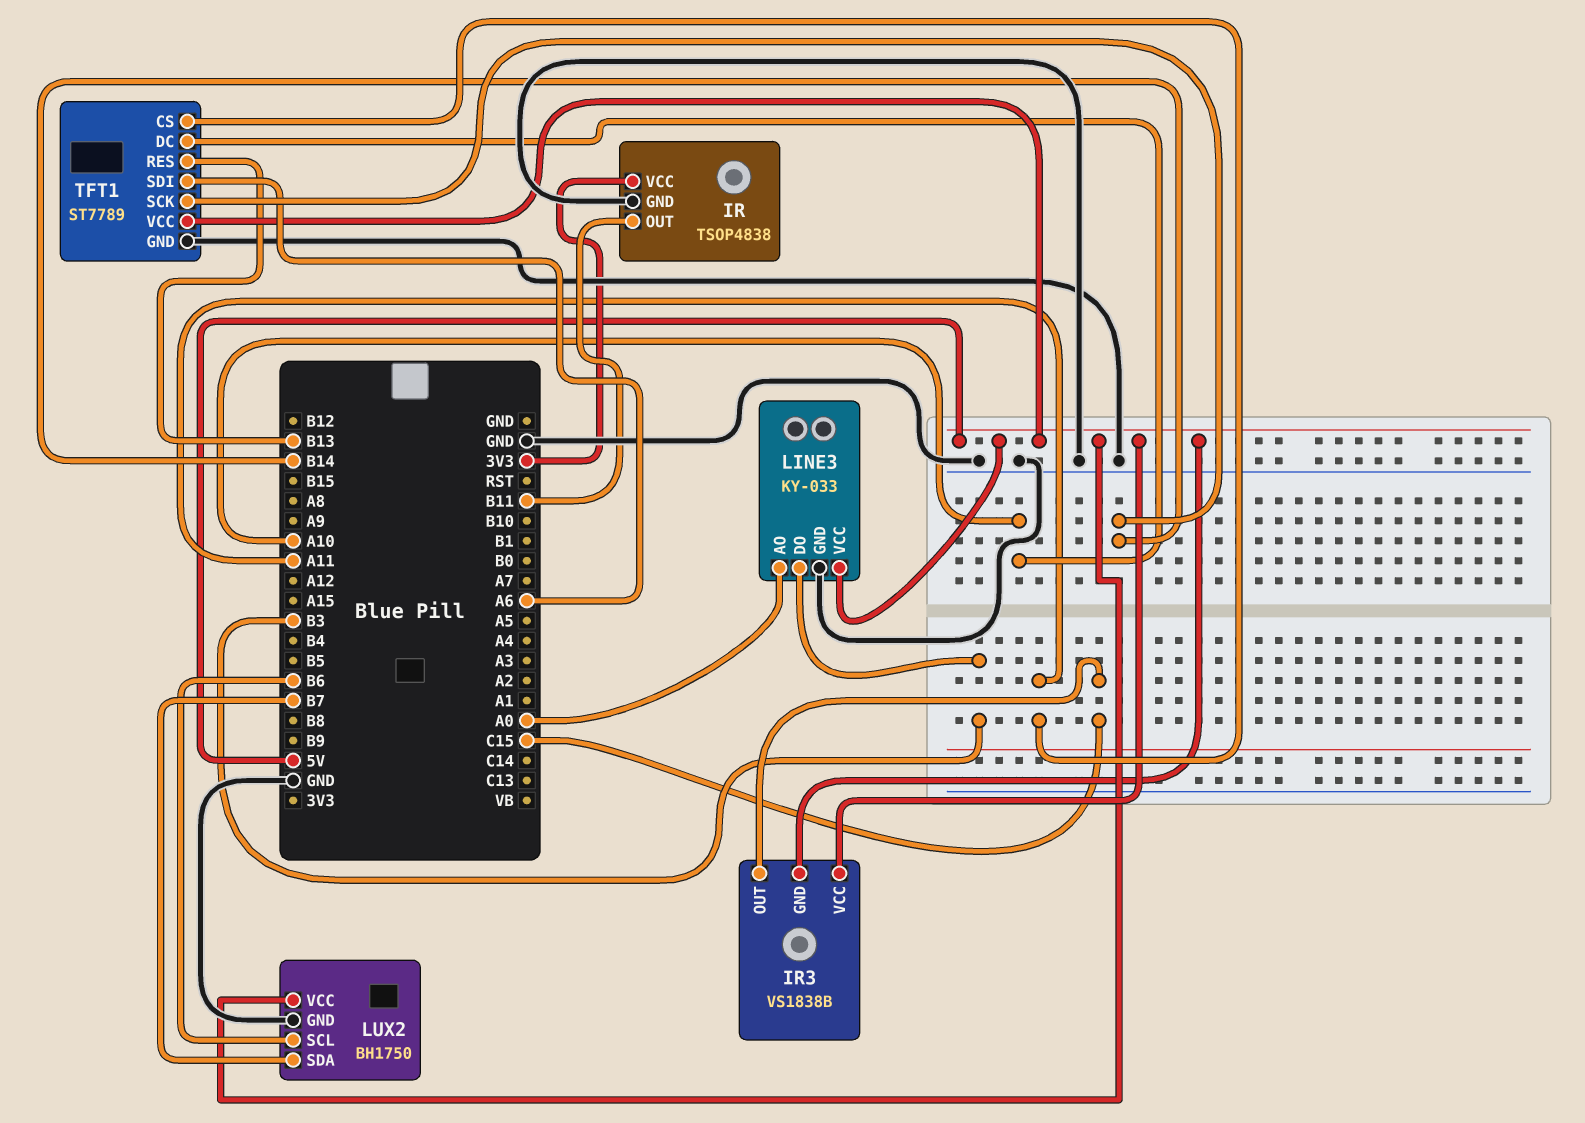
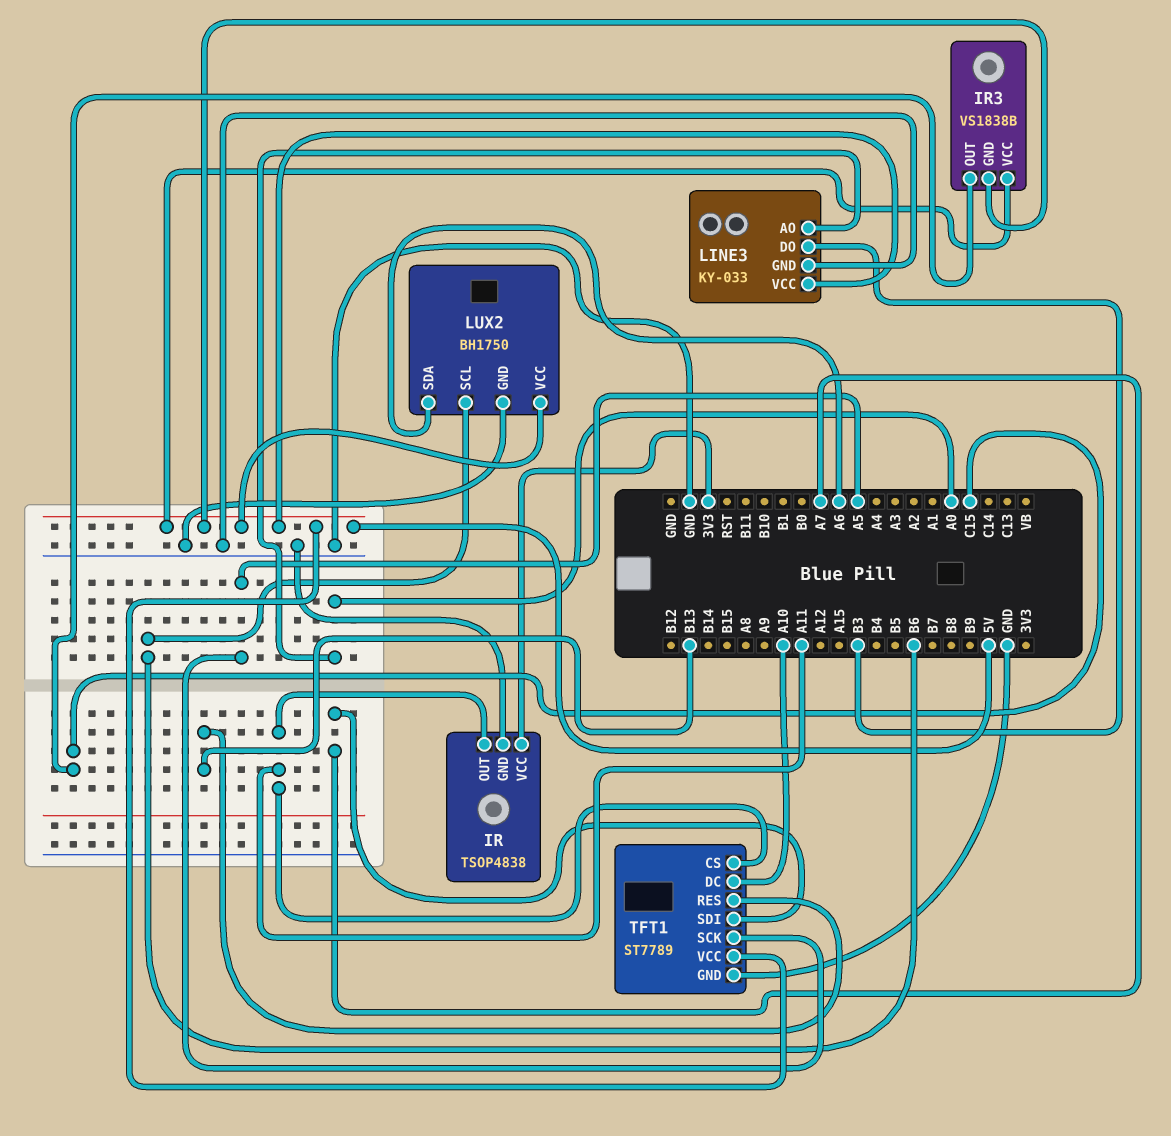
IR pin OUT: B11 -> A11
LUX2 pin SDA: B7 -> A6
TFT1 pin SCK: B14 -> A5
TFT1 pin SDI: A6 -> A7

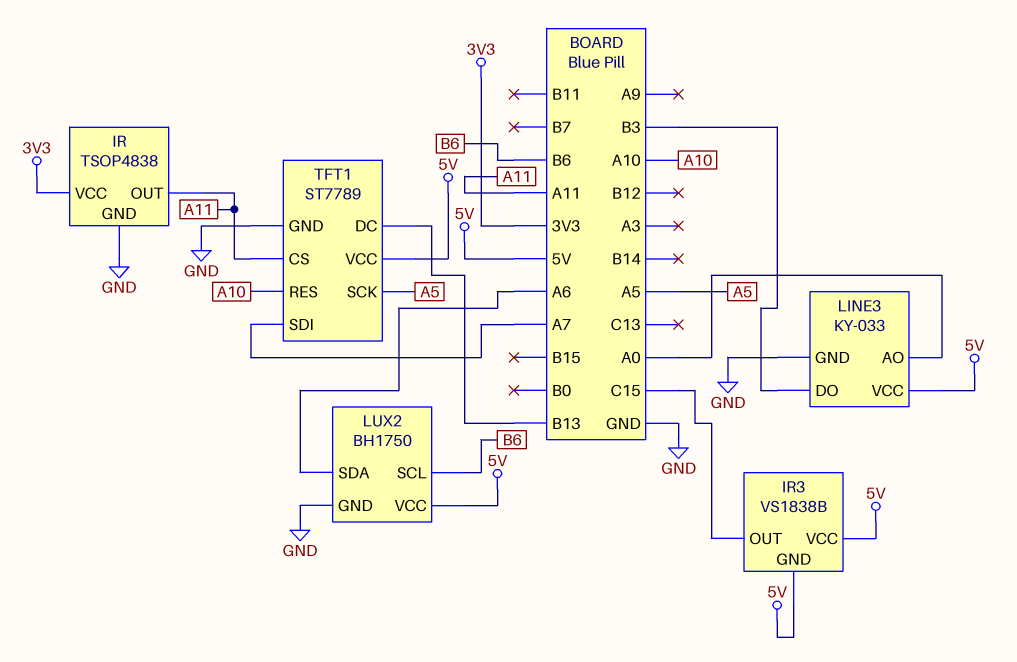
TFT1 pin DC: A10 -> B13
TFT1 pin RES: B13 -> A10

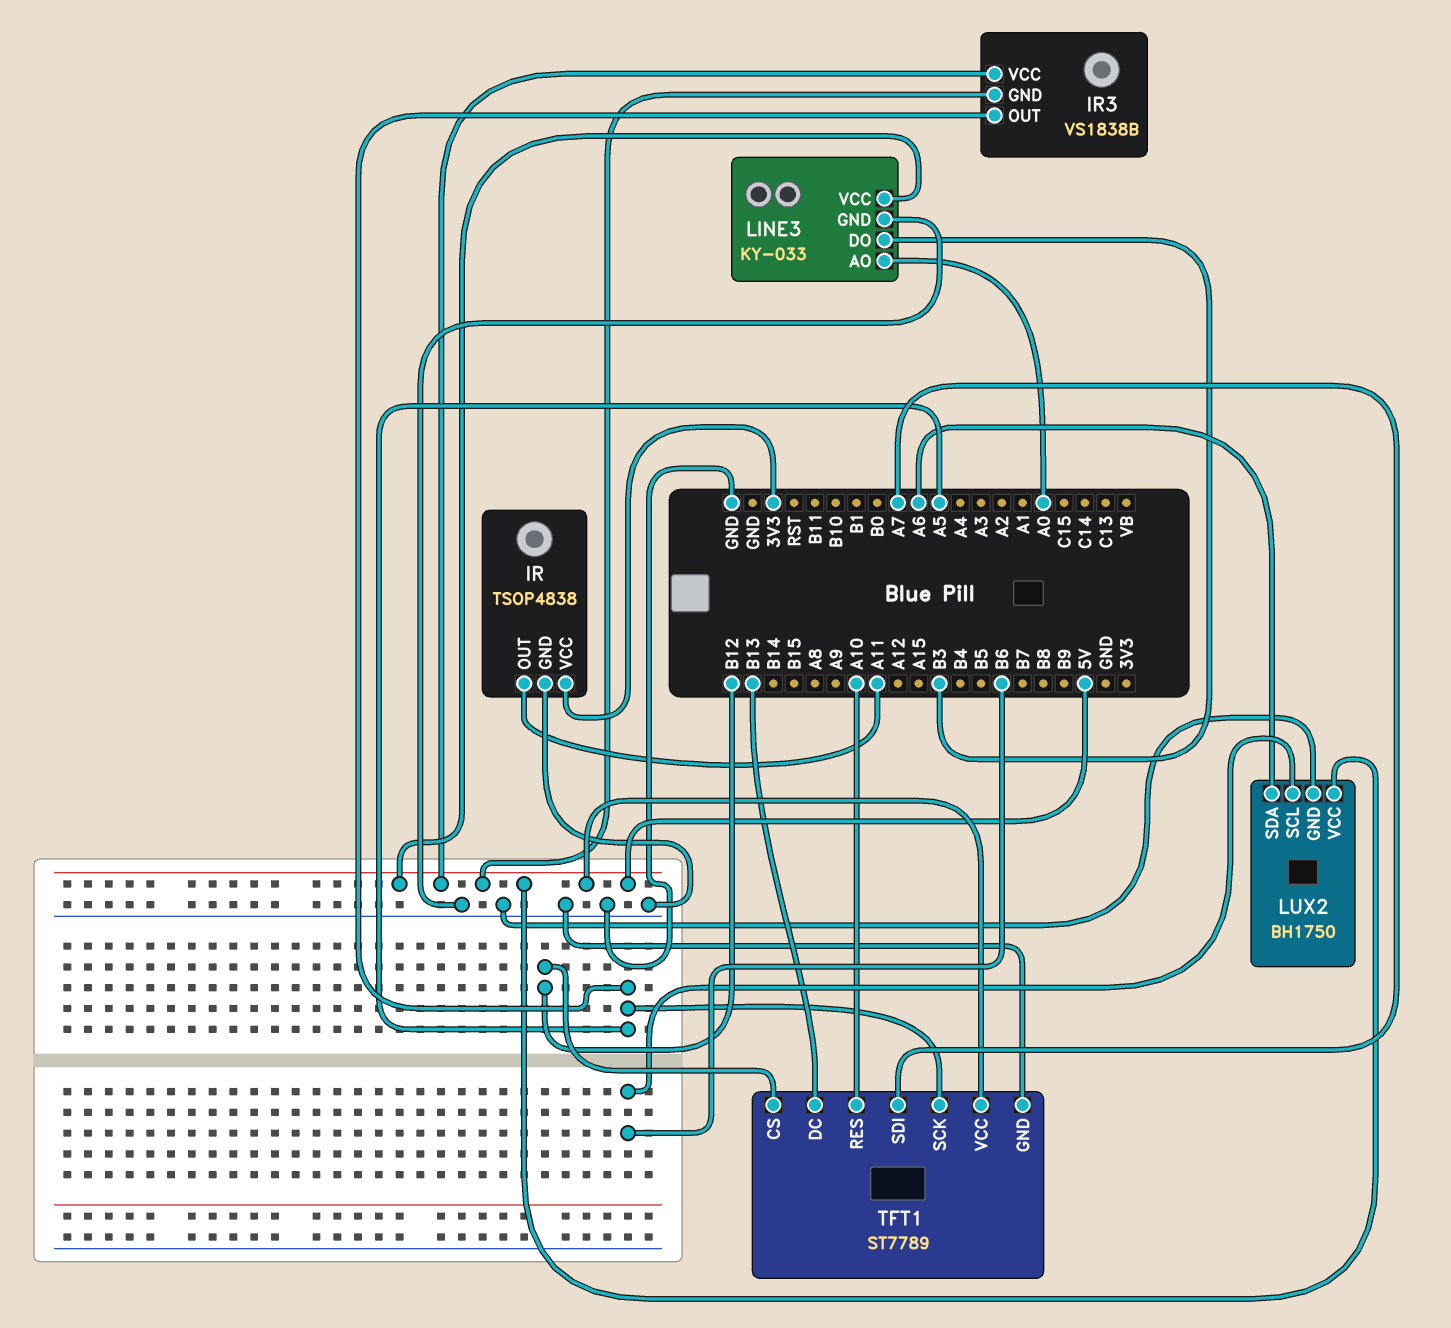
IR3 pin OUT: C15 -> A5
TFT1 pin CS: A11 -> B12

